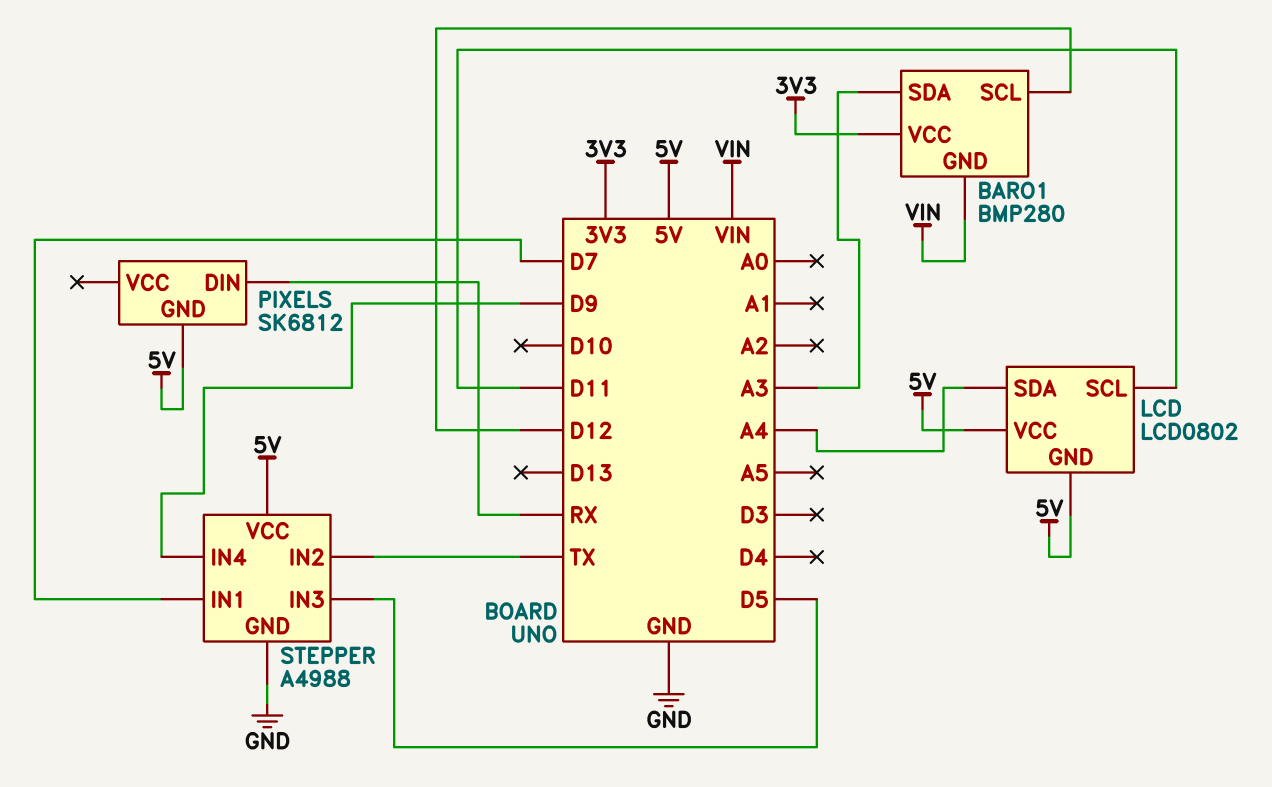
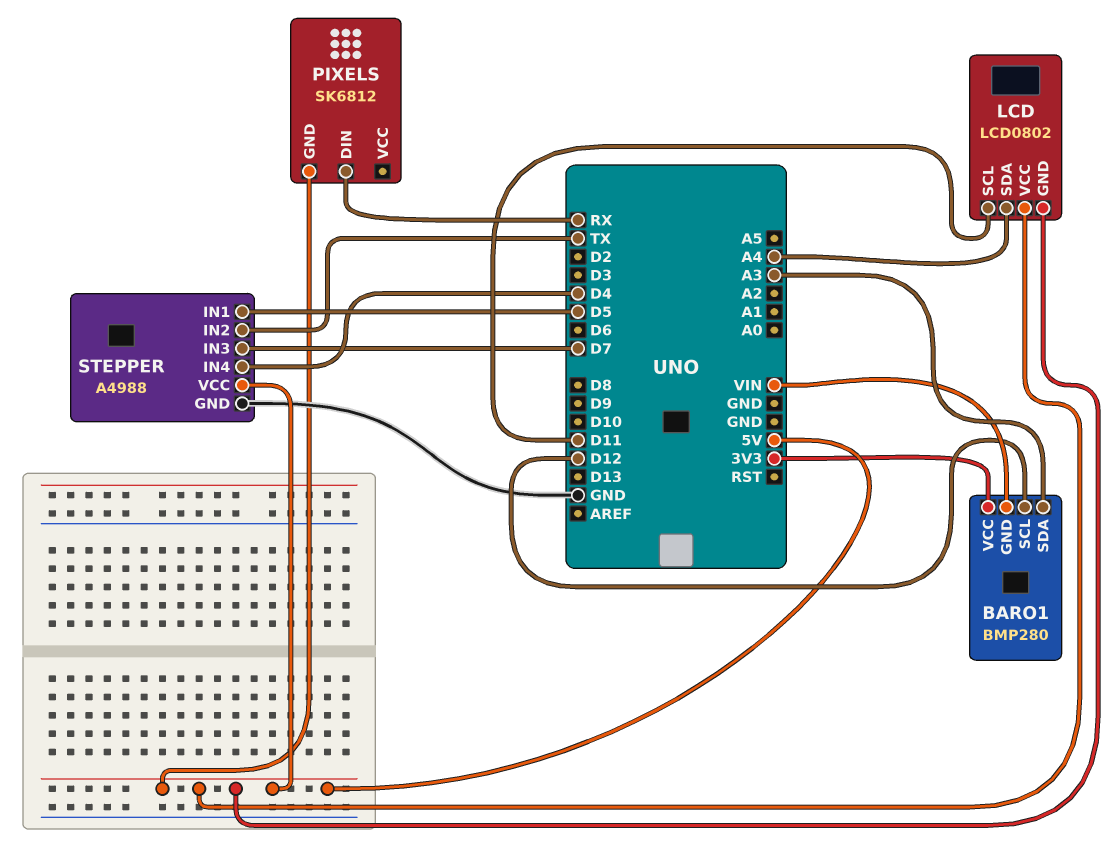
STEPPER pin IN1: D7 -> D5
STEPPER pin IN3: D5 -> D7
STEPPER pin IN4: D9 -> D4

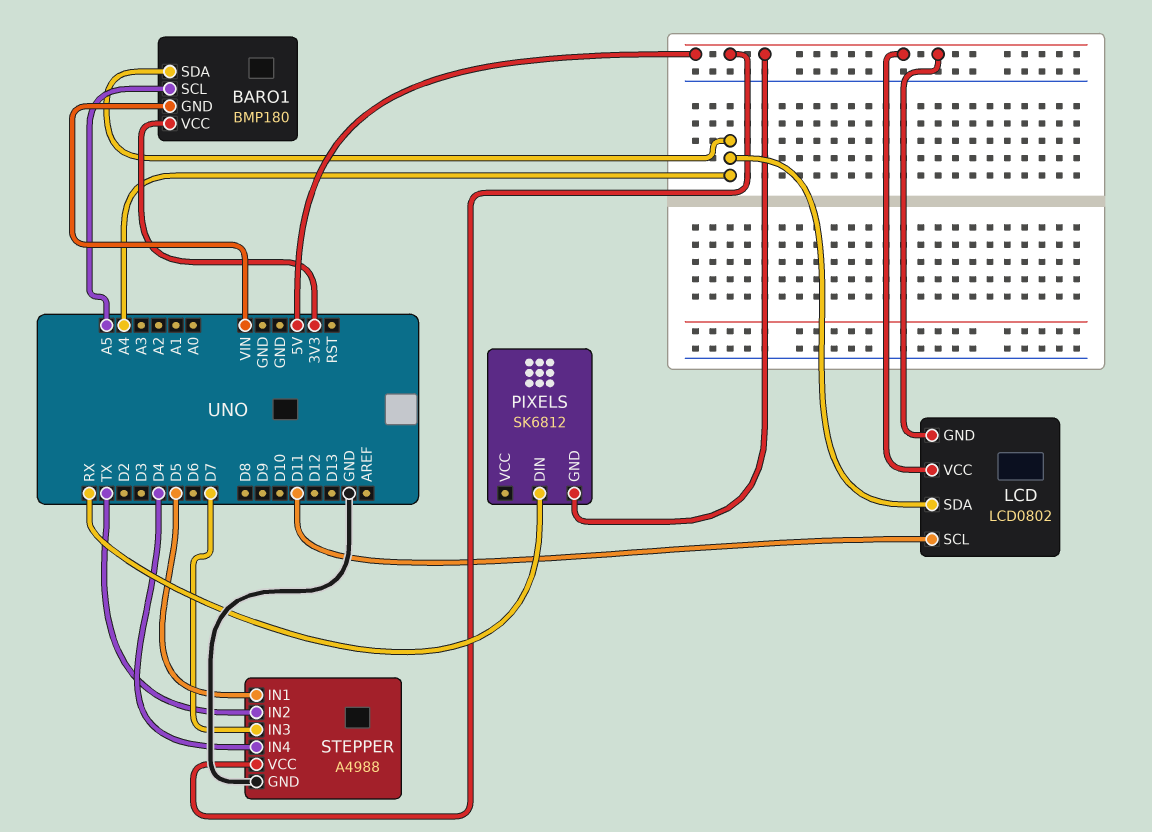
BARO1: BMP280 -> BMP180
BARO1 pin SCL: D12 -> A5
BARO1 pin SDA: A3 -> A4

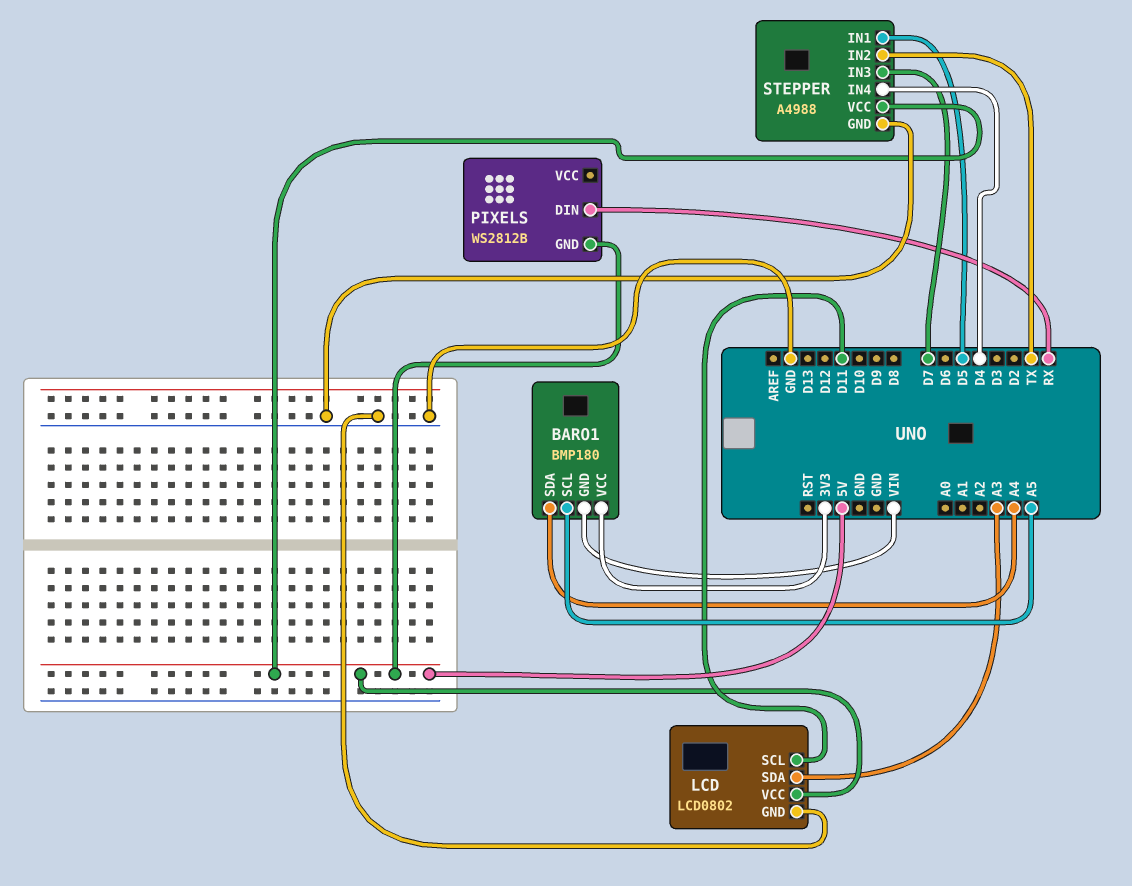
LCD pin GND: 5V -> GND
LCD pin SDA: A4 -> A3
PIXELS: SK6812 -> WS2812B

